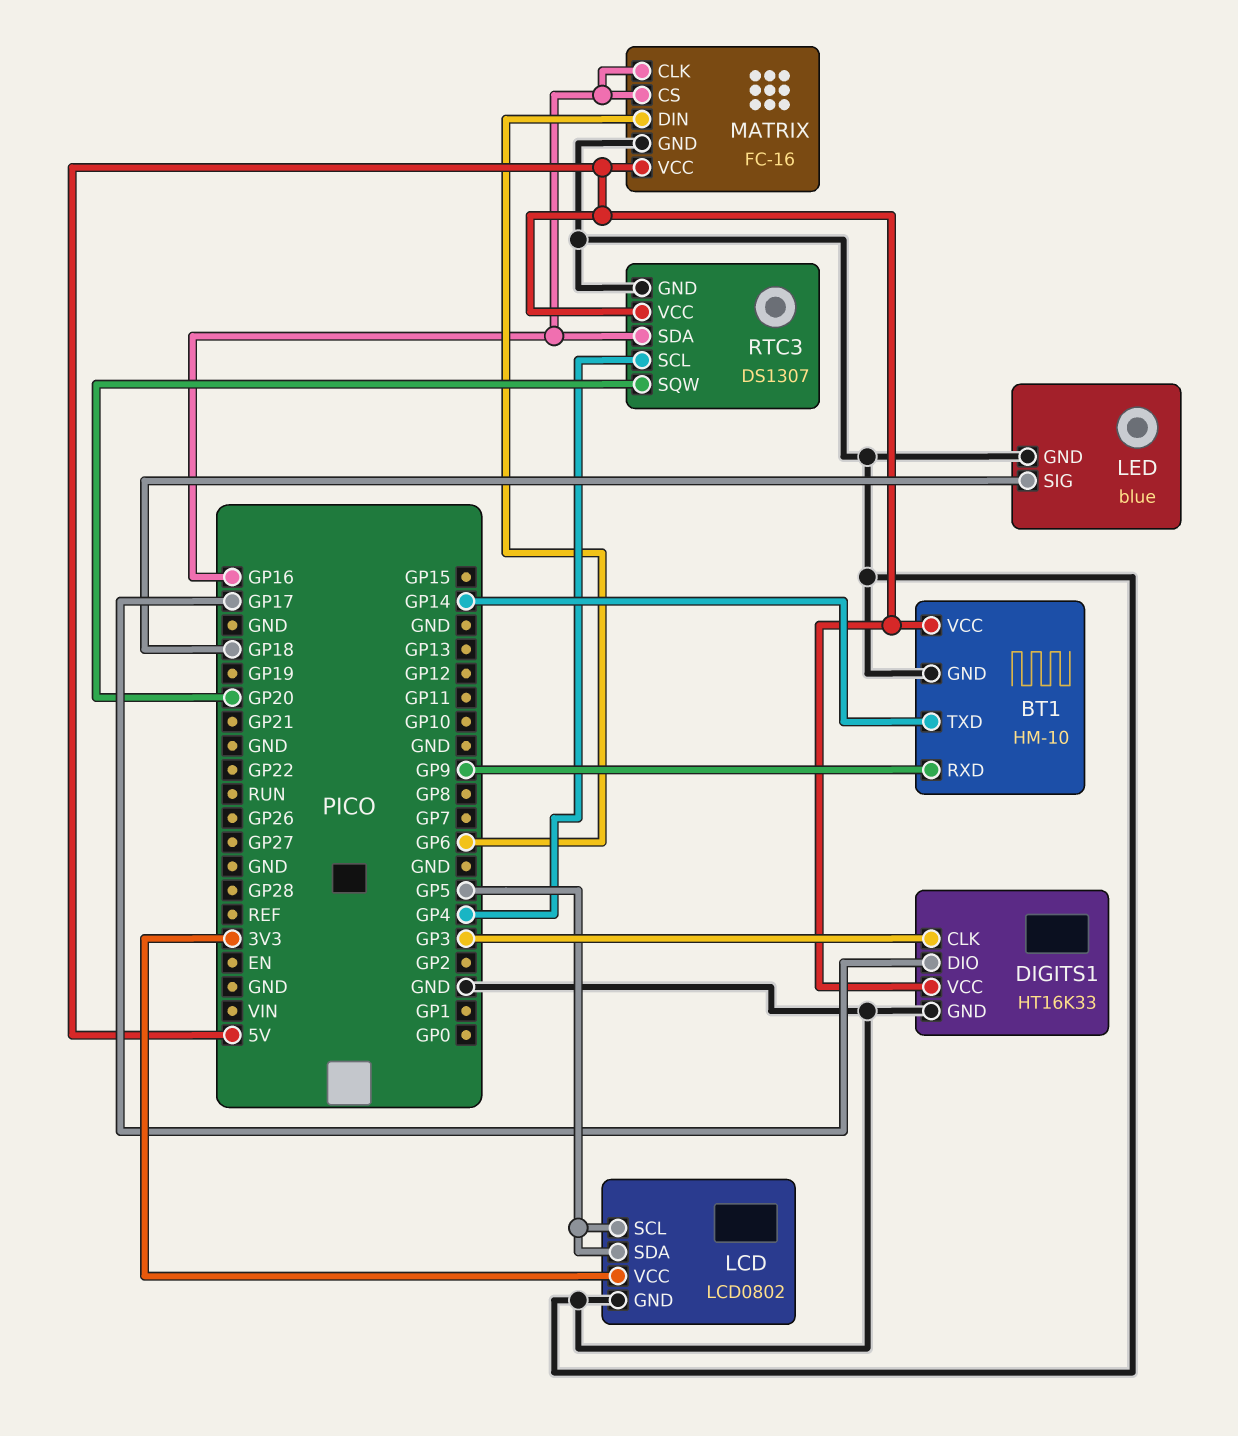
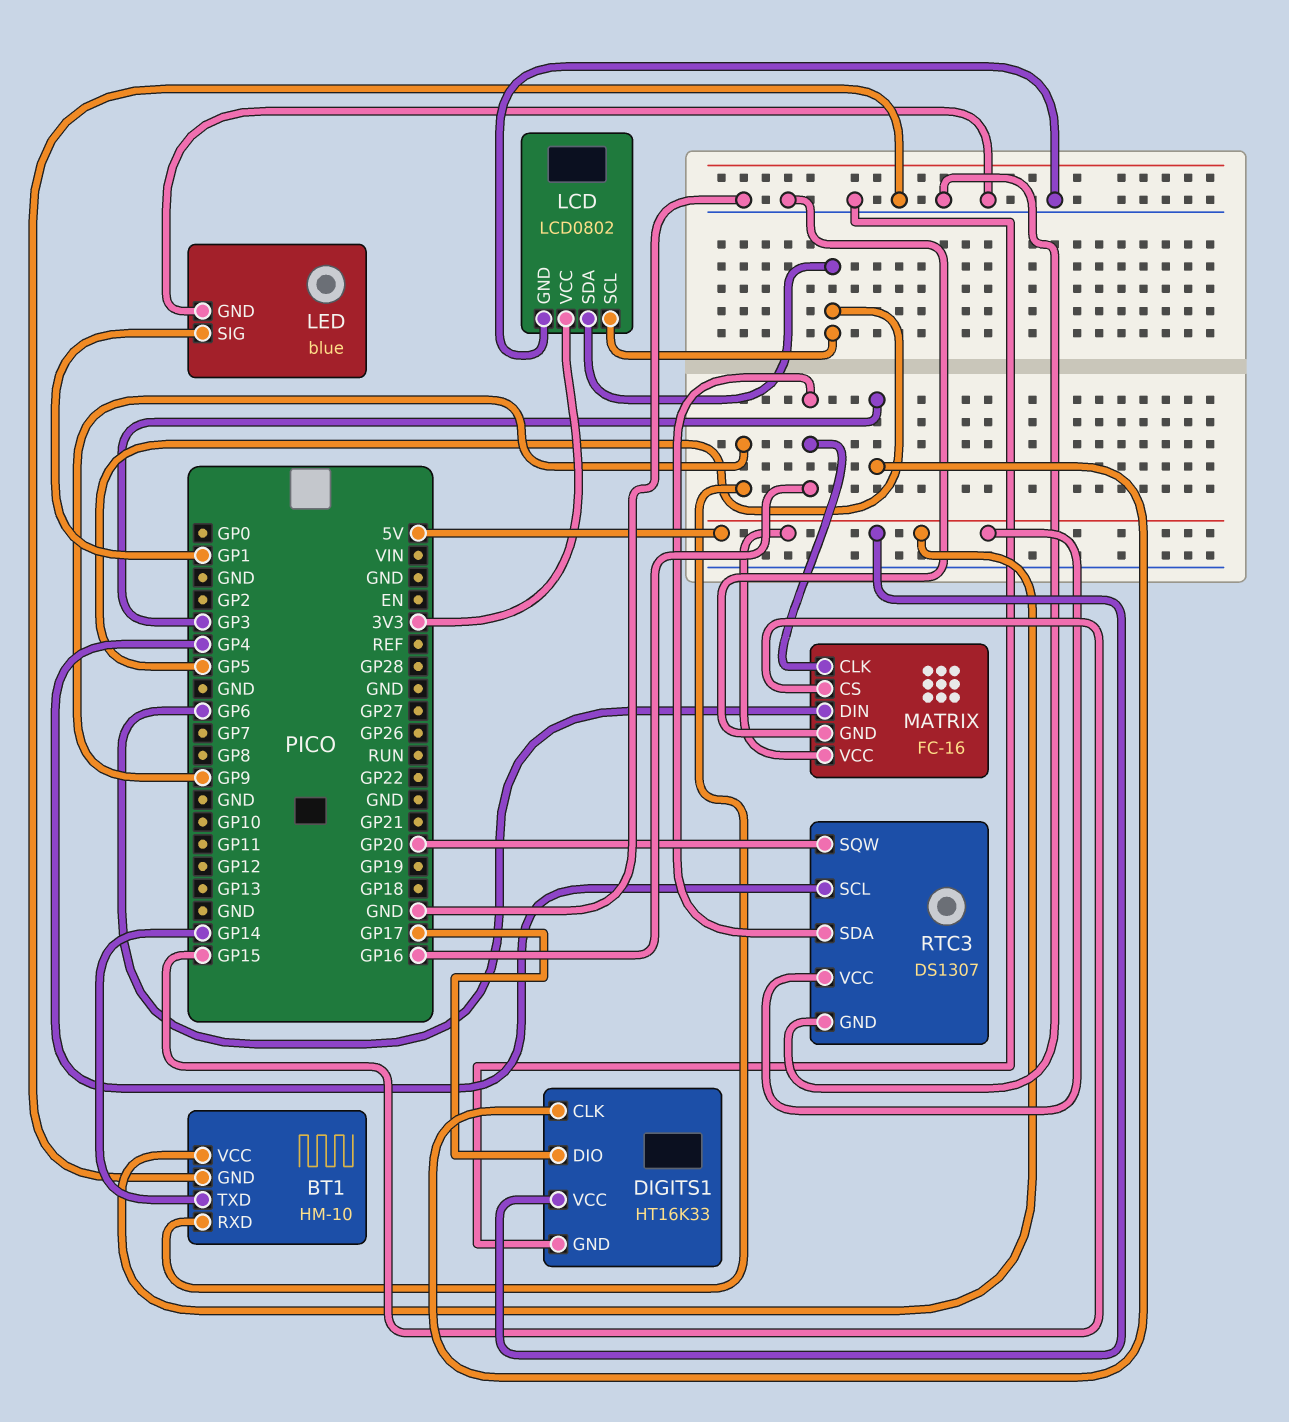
LED pin SIG: GP18 -> GP1
MATRIX pin CS: GP16 -> GP15

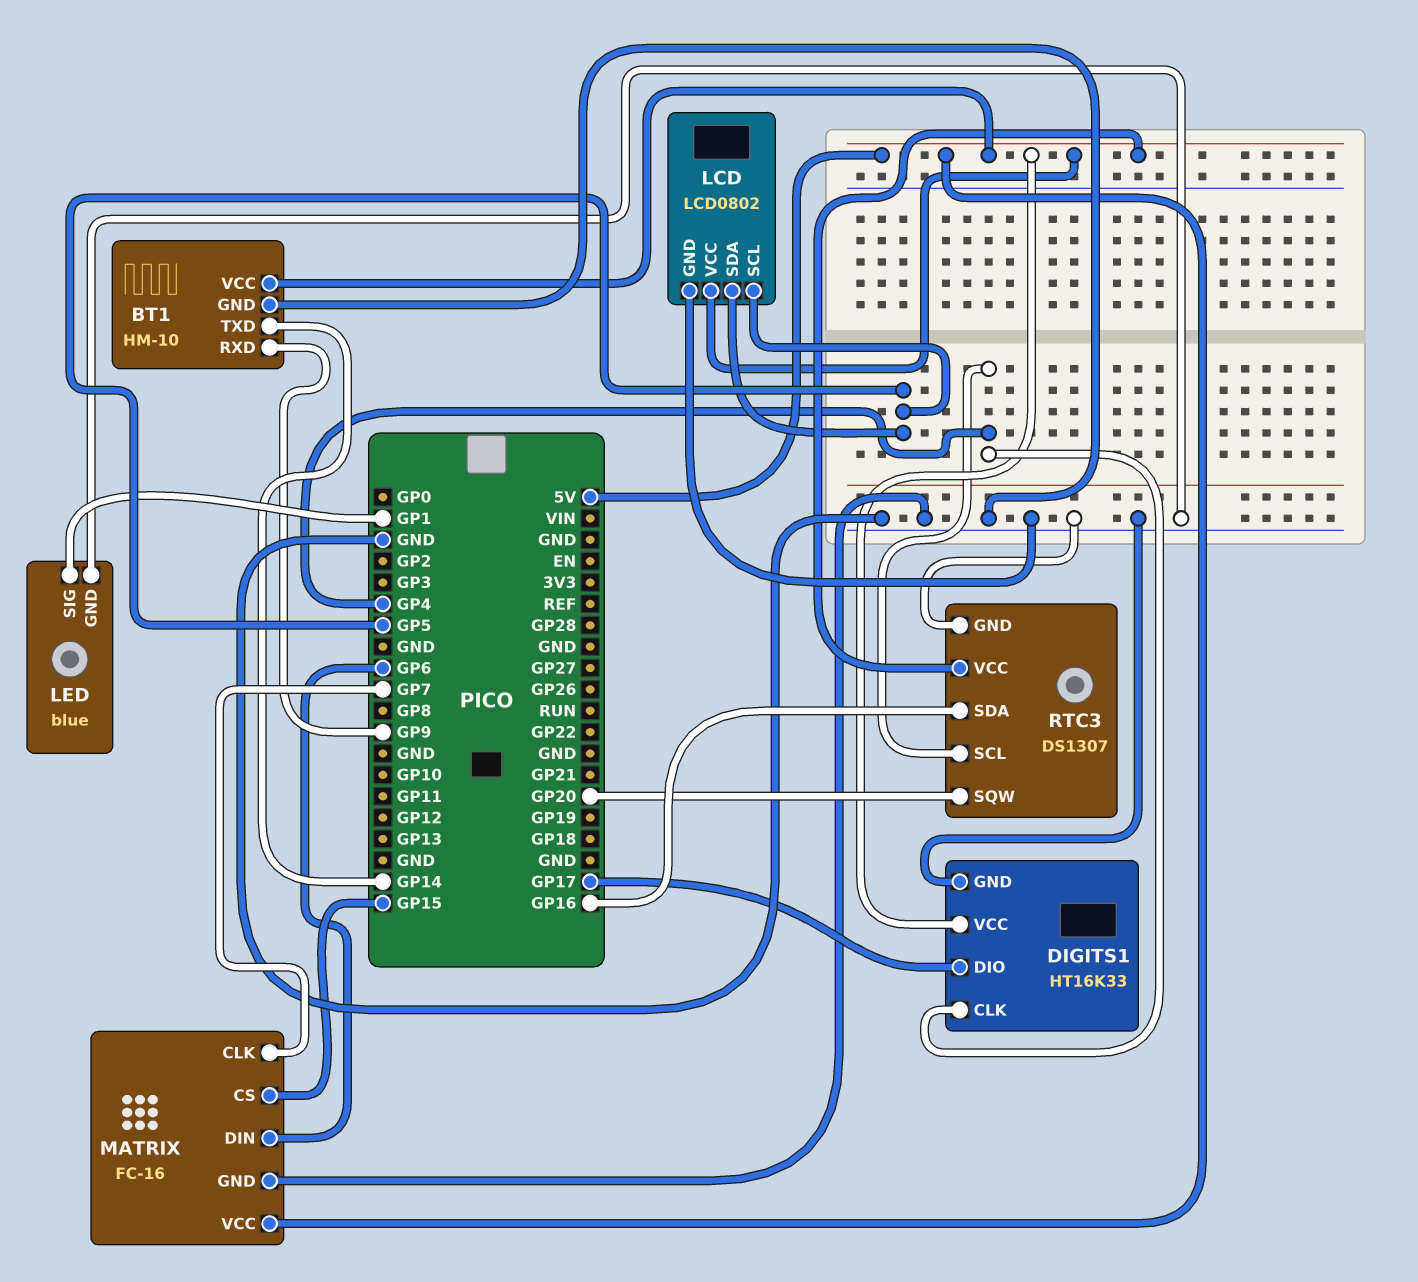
DIGITS1 pin CLK: GP3 -> GP4
LCD pin VCC: 3V3 -> 5V
MATRIX pin CLK: GP16 -> GP7

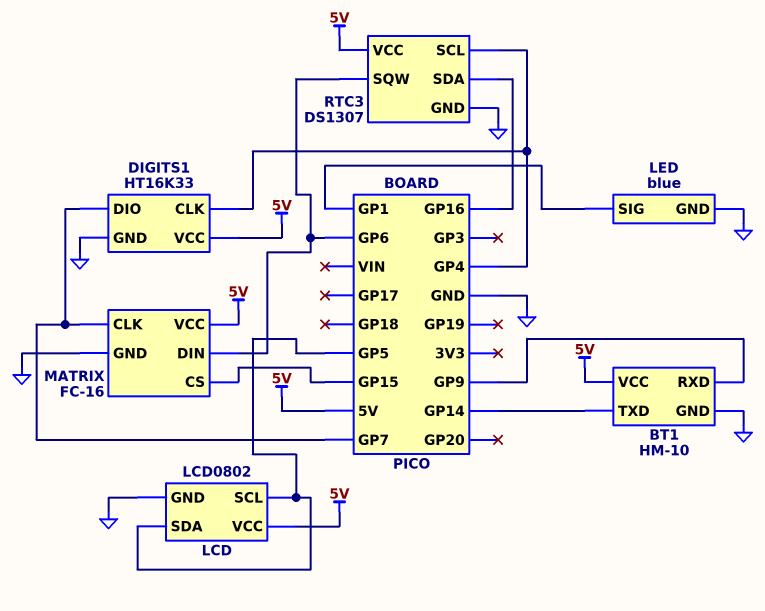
DIGITS1 pin DIO: GP17 -> GP7
RTC3 pin SQW: GP20 -> GP6

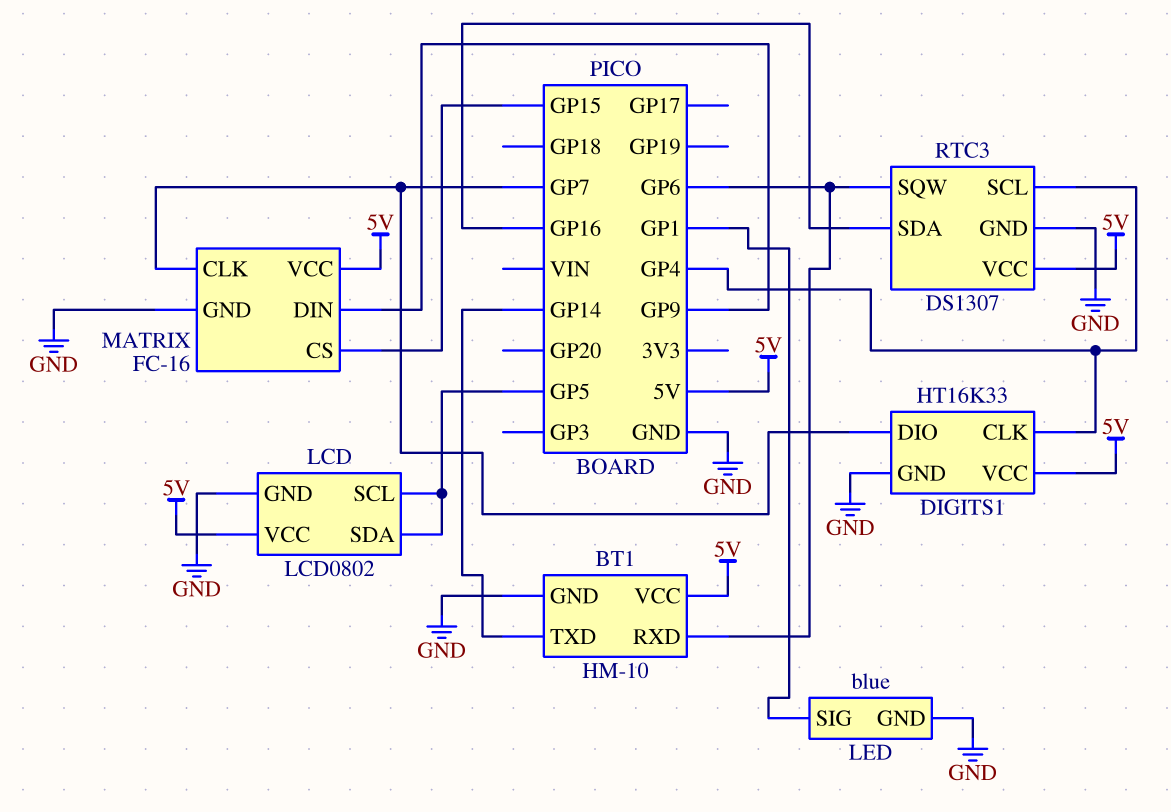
BT1 pin RXD: GP9 -> GP6
MATRIX pin DIN: GP6 -> GP9

